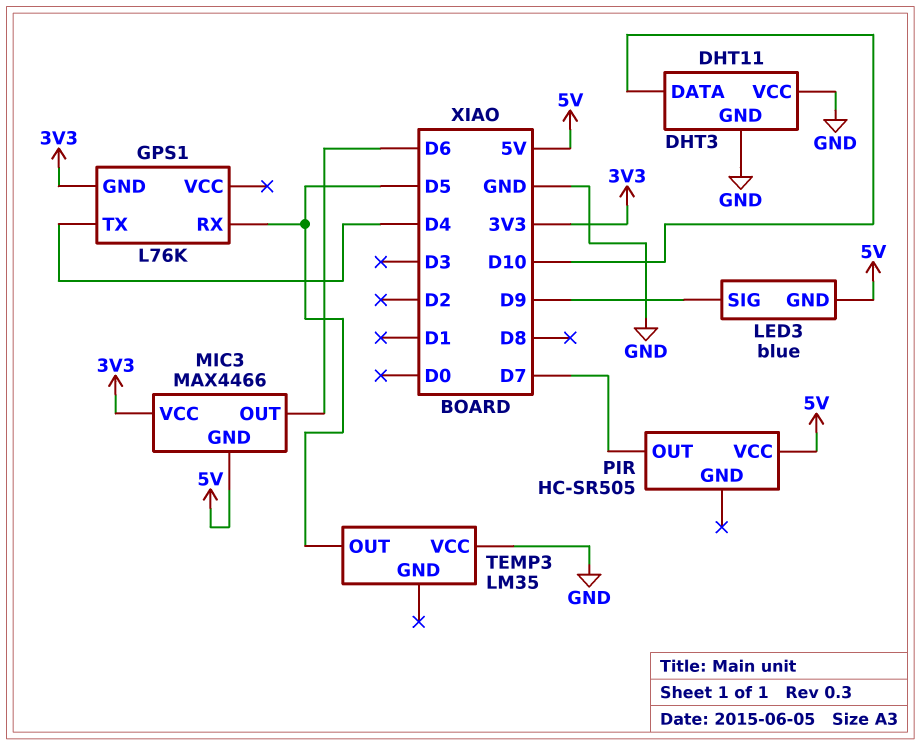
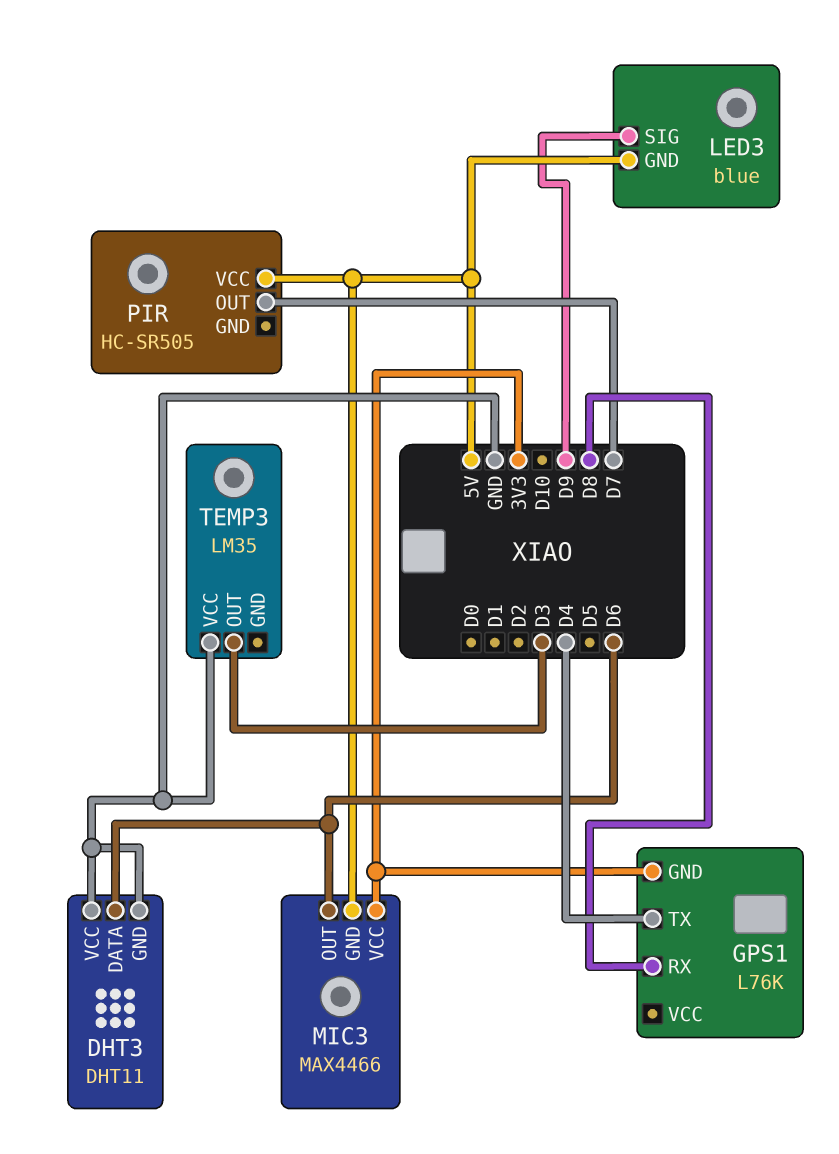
DHT3 pin DATA: D10 -> D6
GPS1 pin RX: D5 -> D8
TEMP3 pin OUT: D5 -> D3

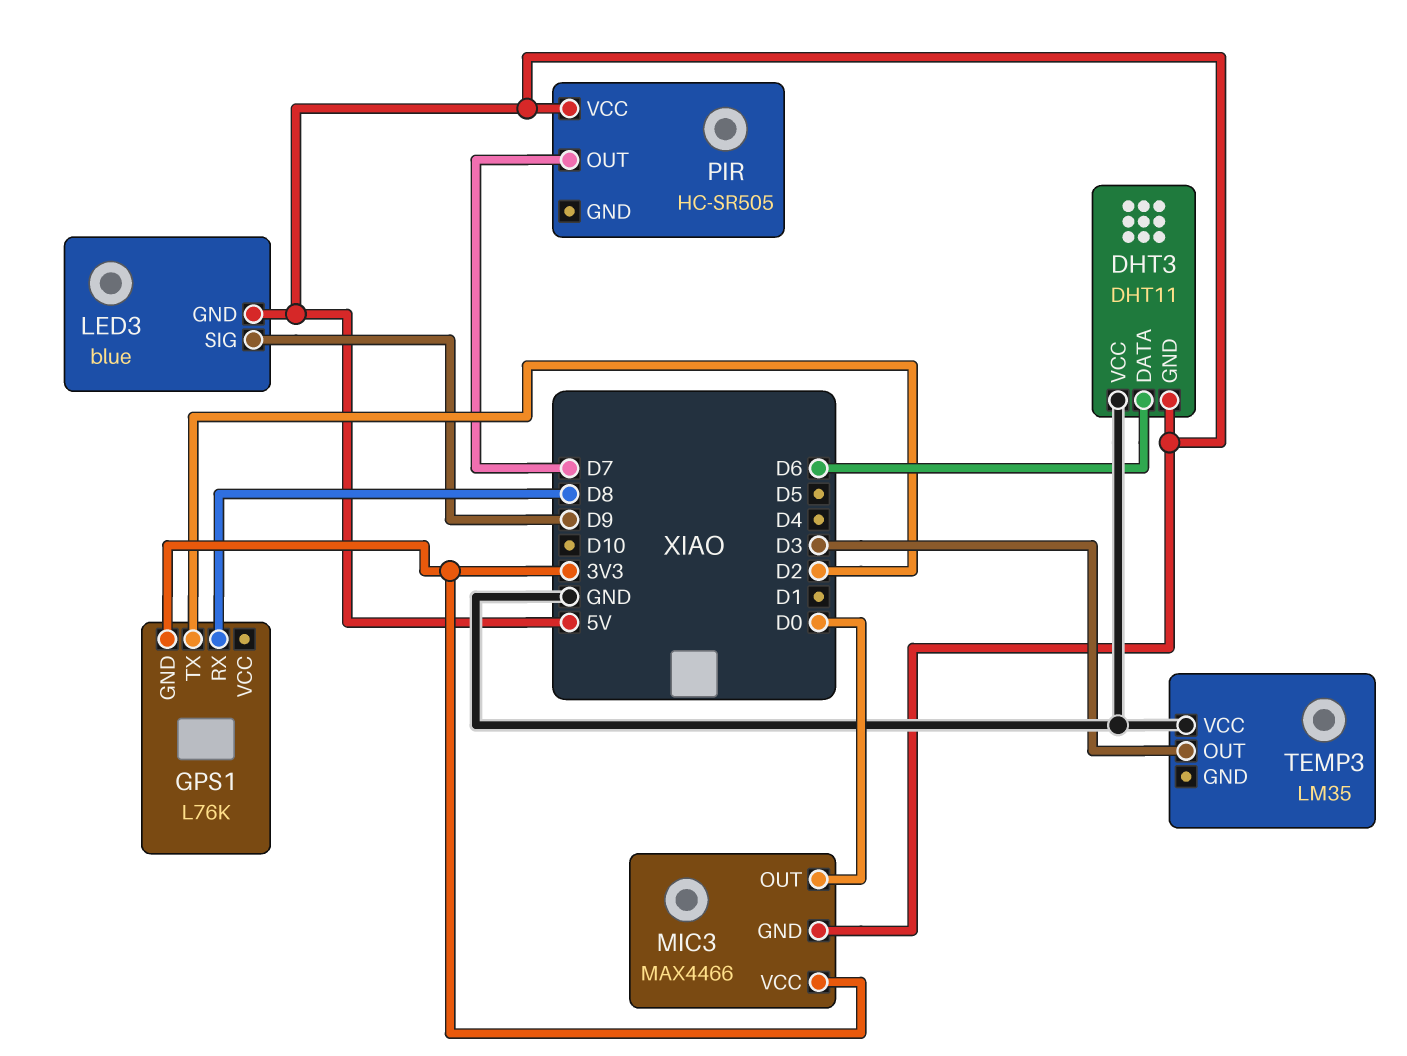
DHT3 pin GND: GND -> 5V
GPS1 pin TX: D4 -> D2
MIC3 pin OUT: D6 -> D0

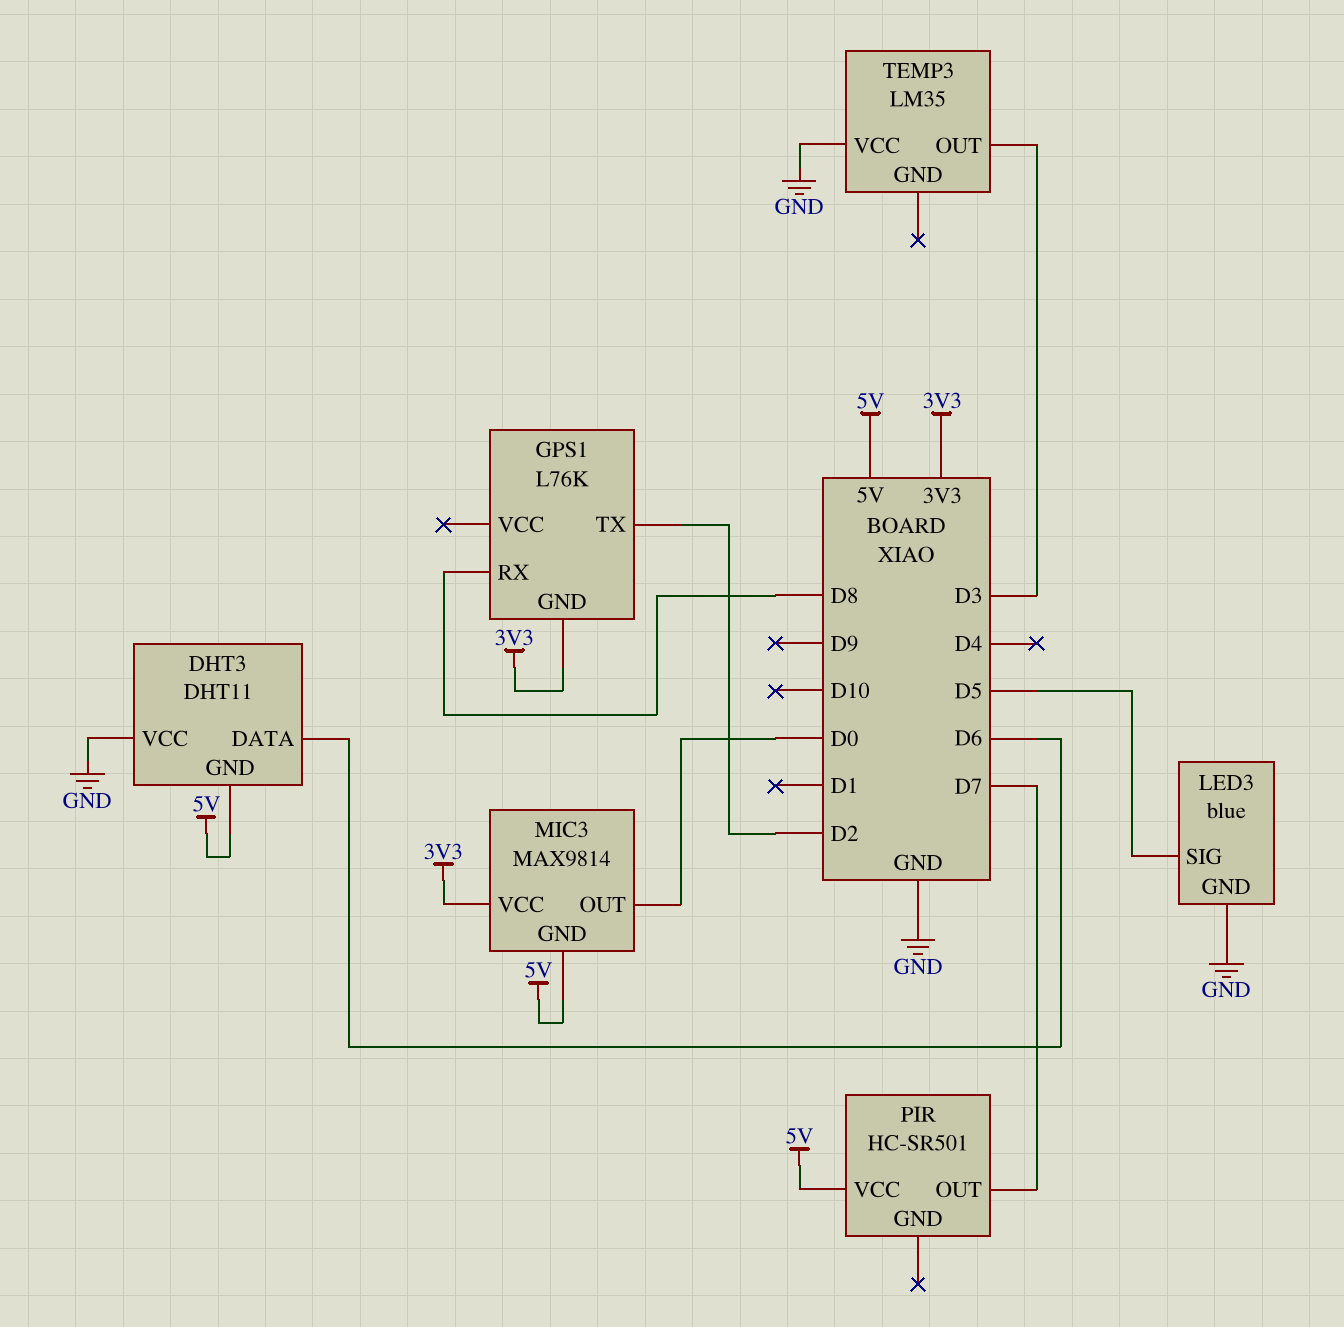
LED3 pin GND: 5V -> GND
LED3 pin SIG: D9 -> D5
MIC3: MAX4466 -> MAX9814
PIR: HC-SR505 -> HC-SR501

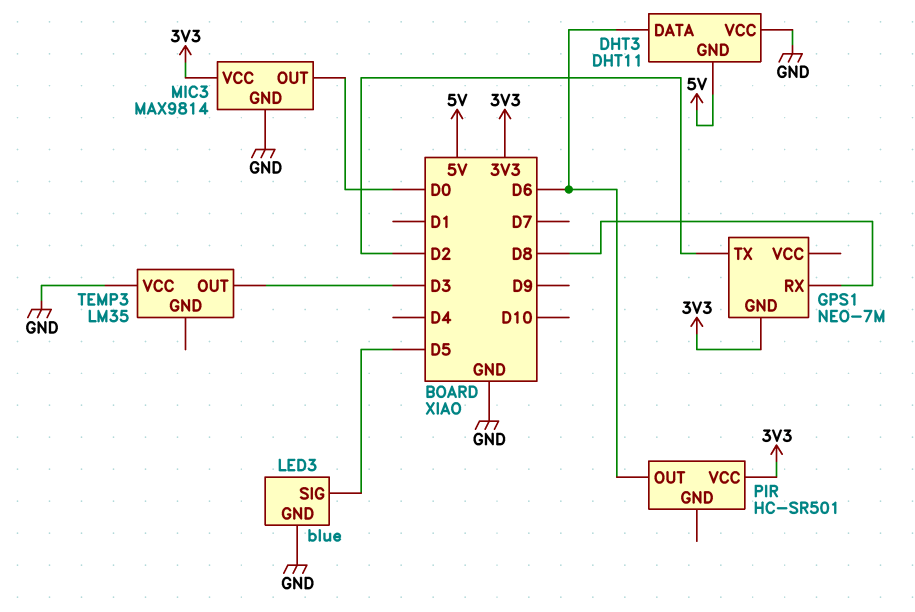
GPS1: L76K -> NEO-7M
MIC3 pin GND: 5V -> GND
PIR pin OUT: D7 -> D6
PIR pin VCC: 5V -> 3V3

